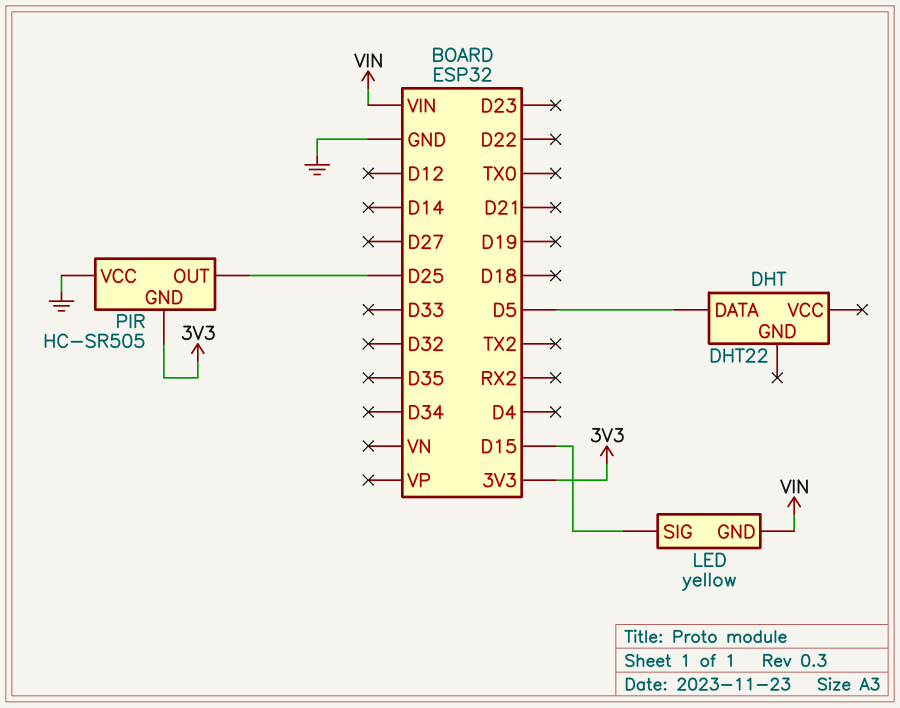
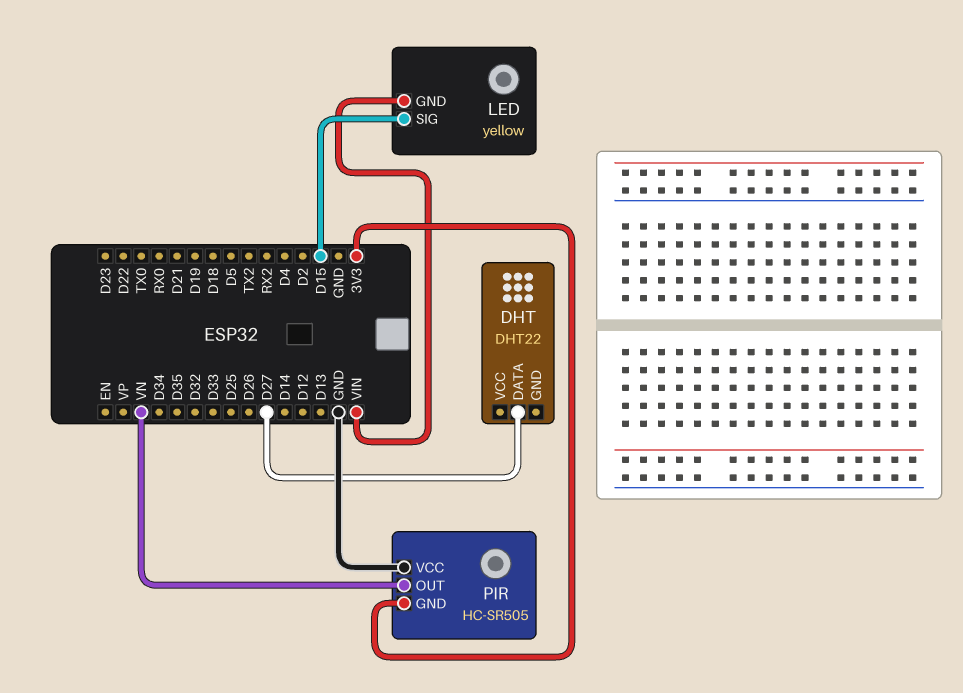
DHT pin DATA: D5 -> D27
PIR pin OUT: D25 -> VN

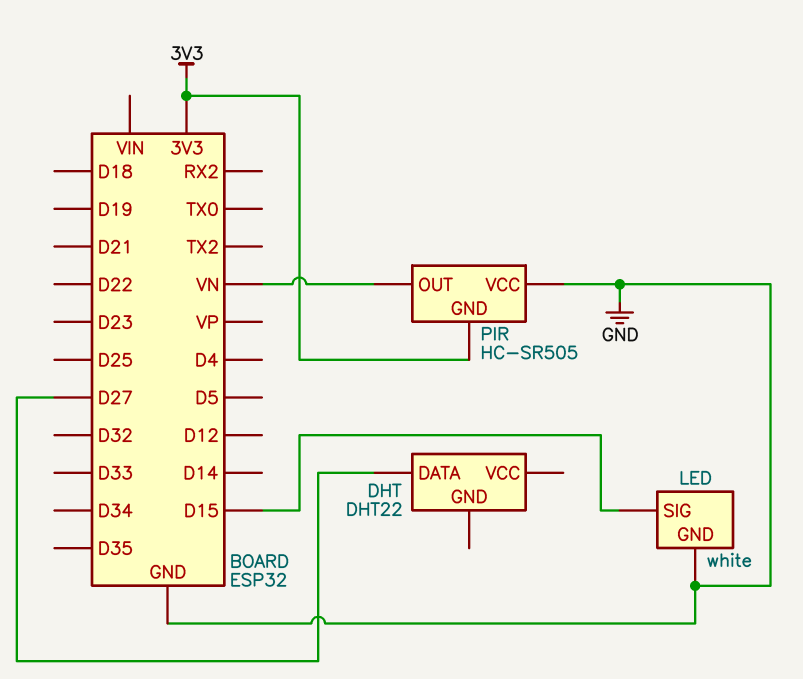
LED: yellow -> white
LED pin GND: VIN -> GND

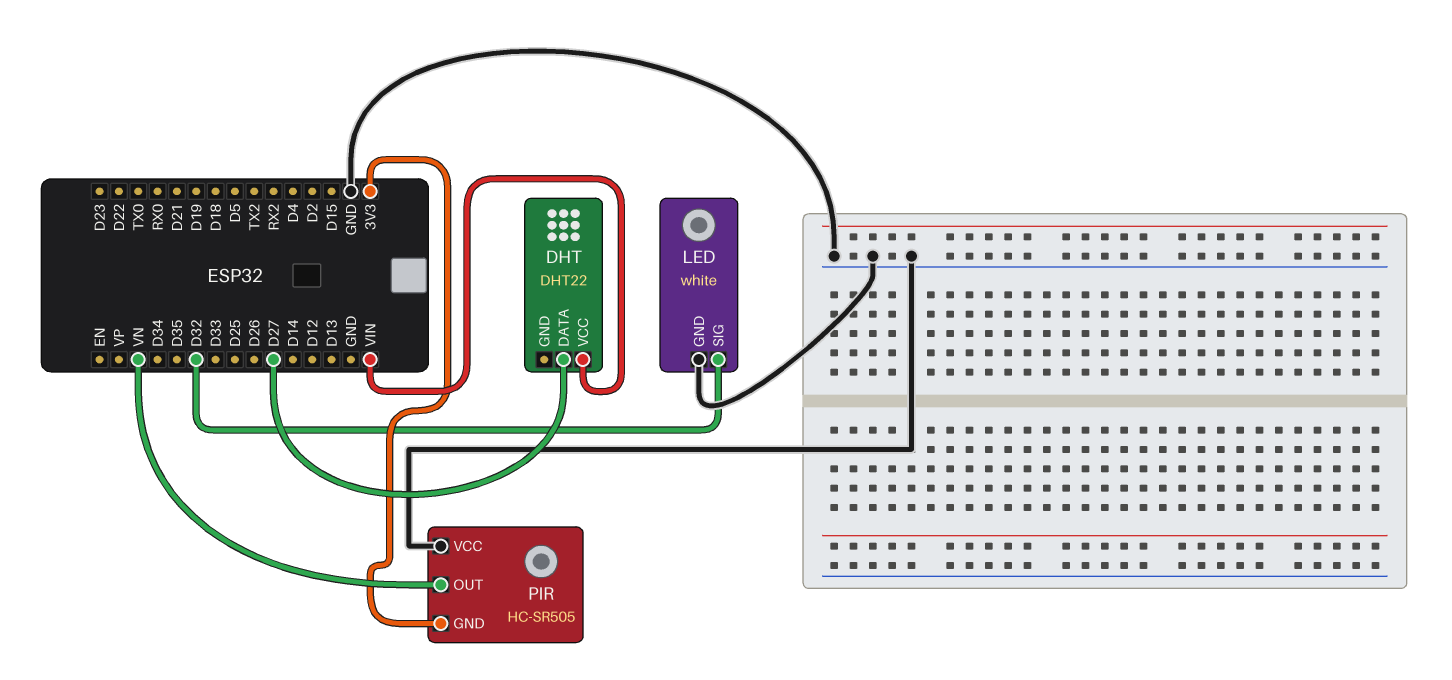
DHT pin VCC: none -> VIN
LED pin SIG: D15 -> D32

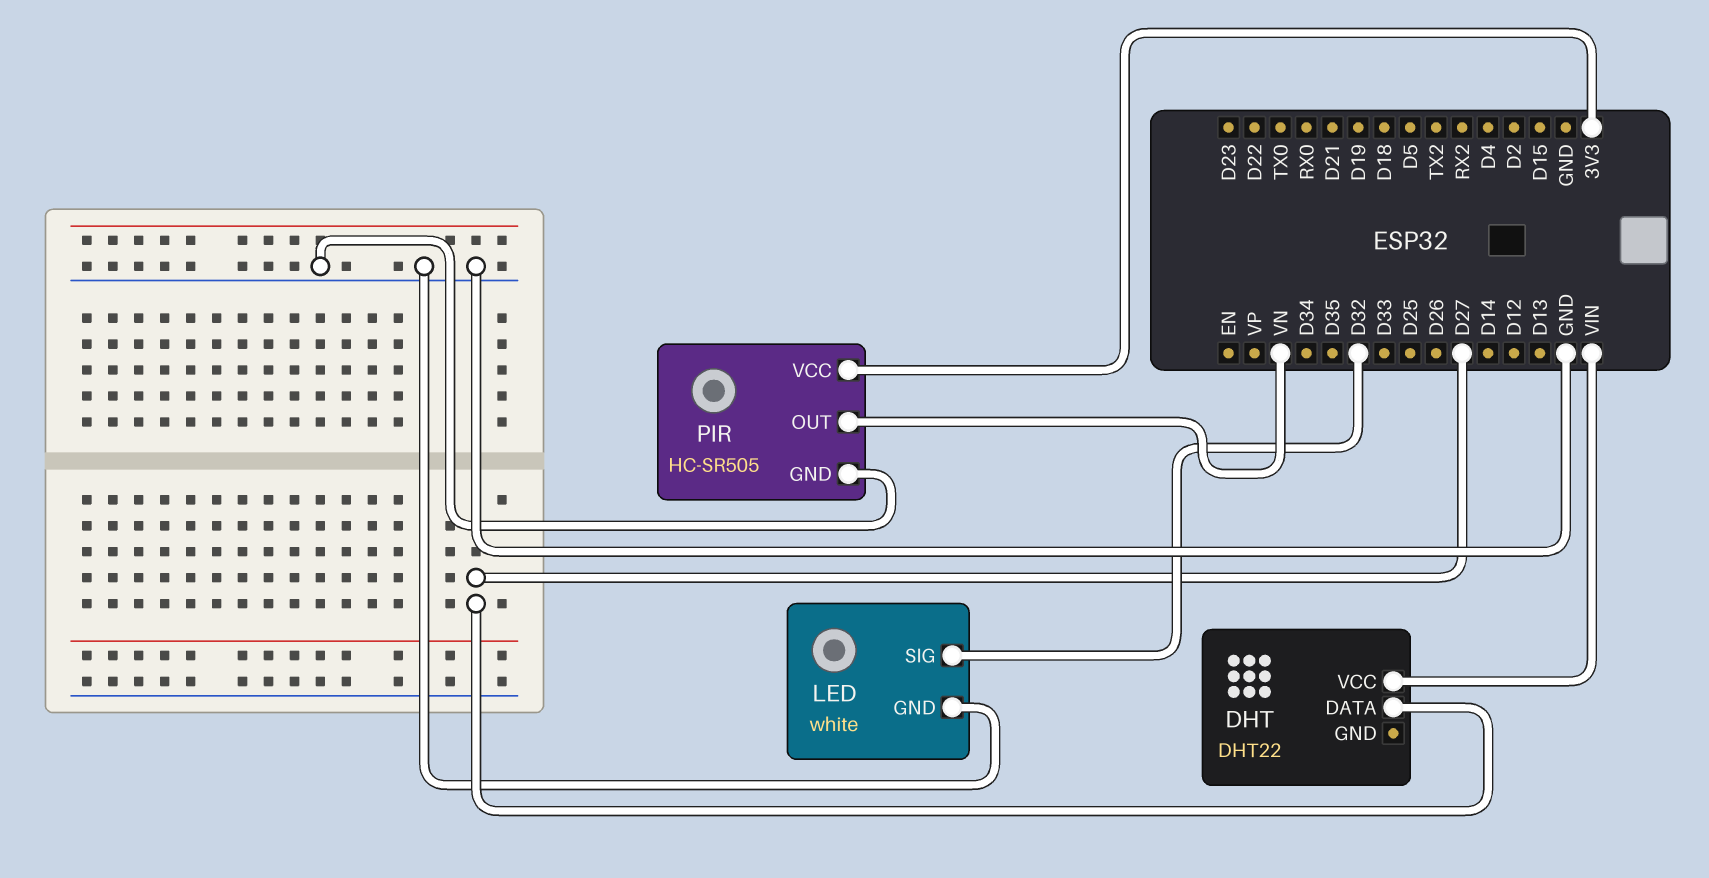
PIR pin GND: 3V3 -> GND
PIR pin VCC: GND -> 3V3

